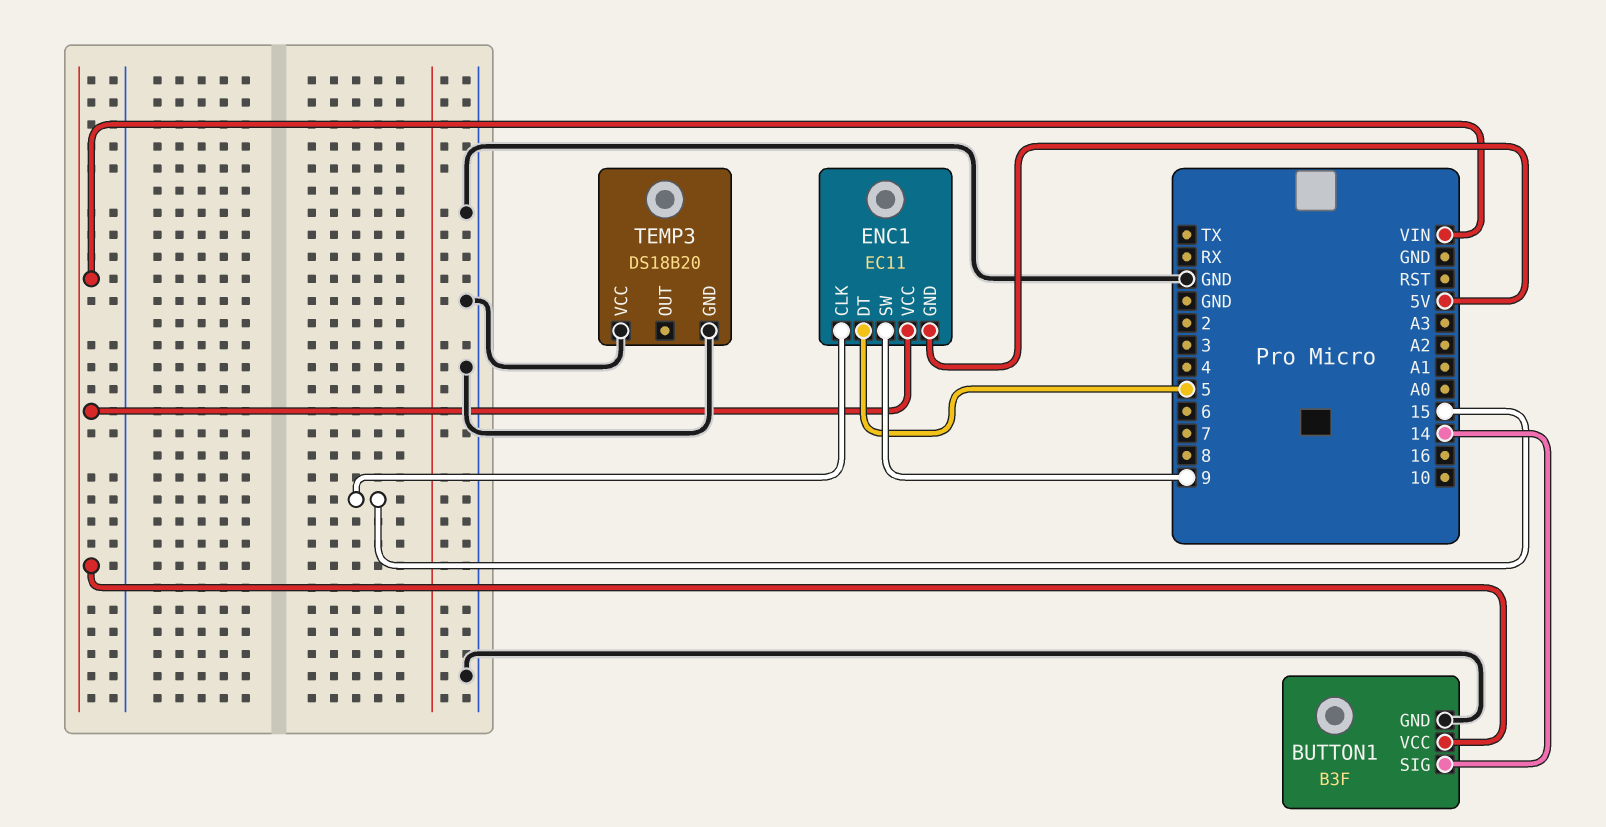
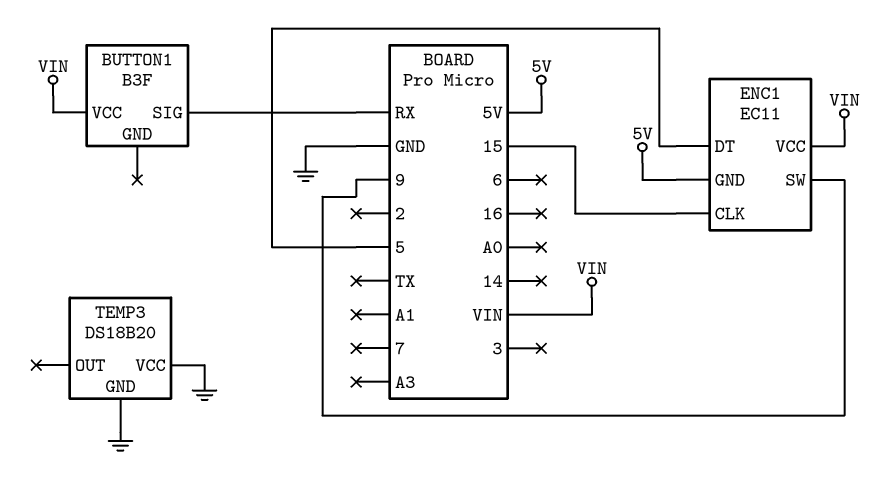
BUTTON1 pin GND: GND -> none
BUTTON1 pin SIG: 14 -> RX

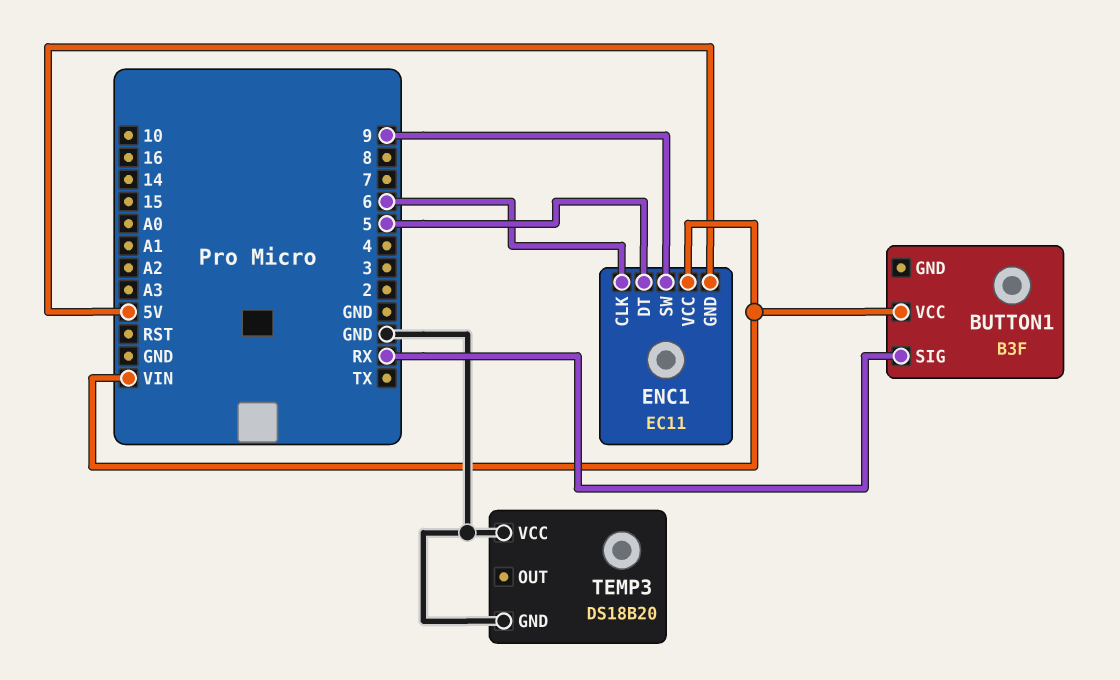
ENC1 pin CLK: 15 -> 6

